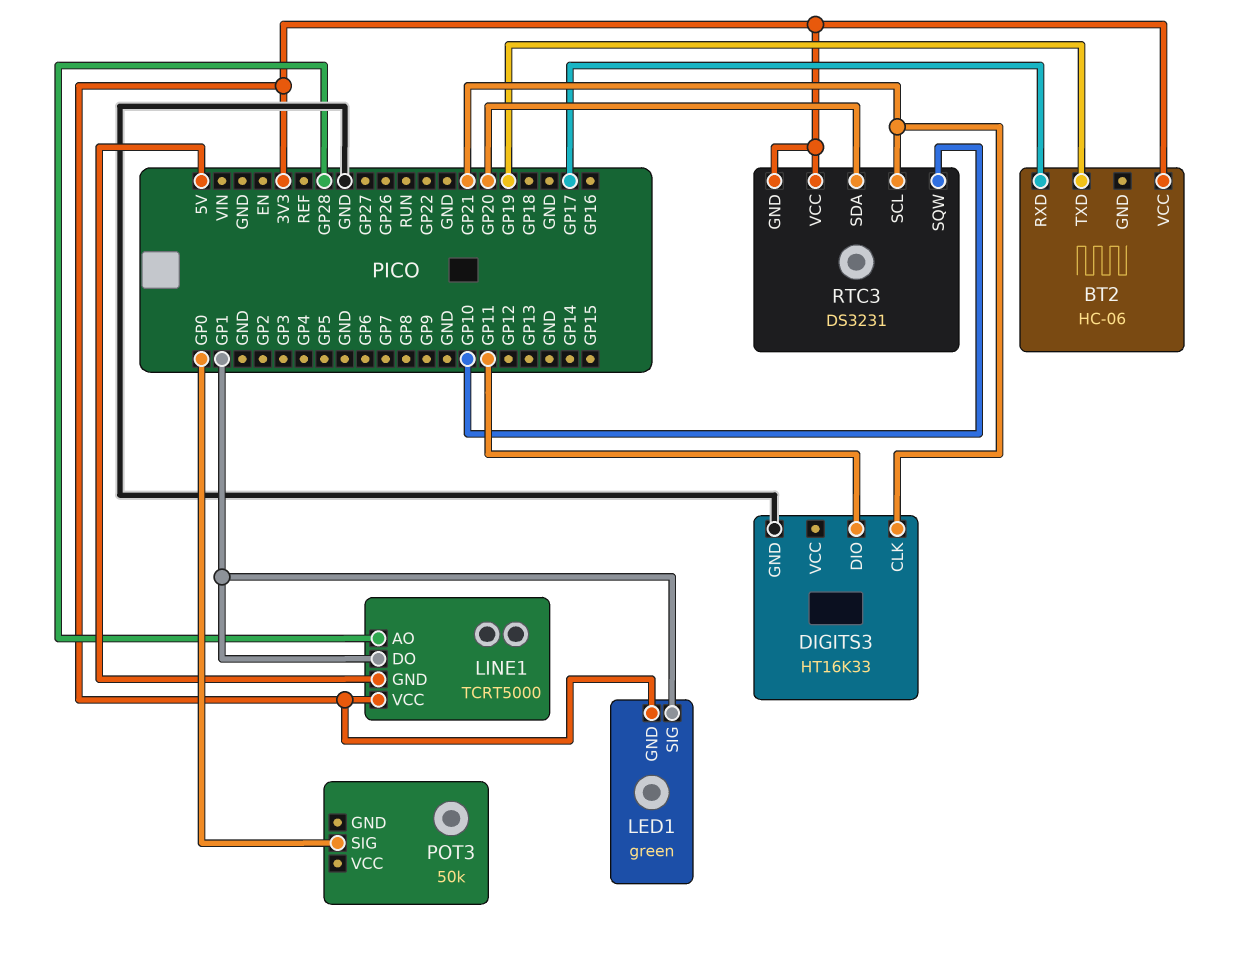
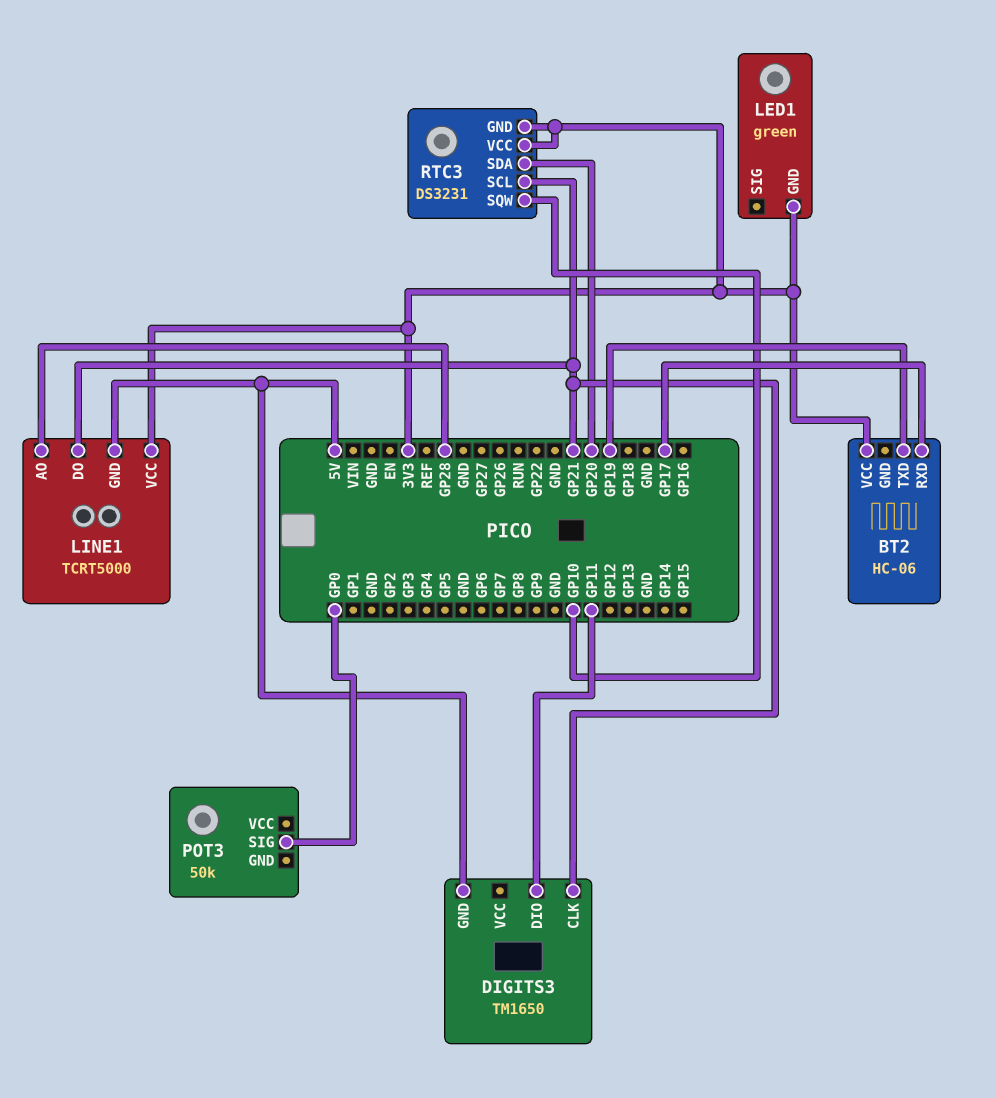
DIGITS3: HT16K33 -> TM1650
DIGITS3 pin GND: GND -> 5V
LED1 pin SIG: GP1 -> none
LINE1 pin DO: GP1 -> GP21

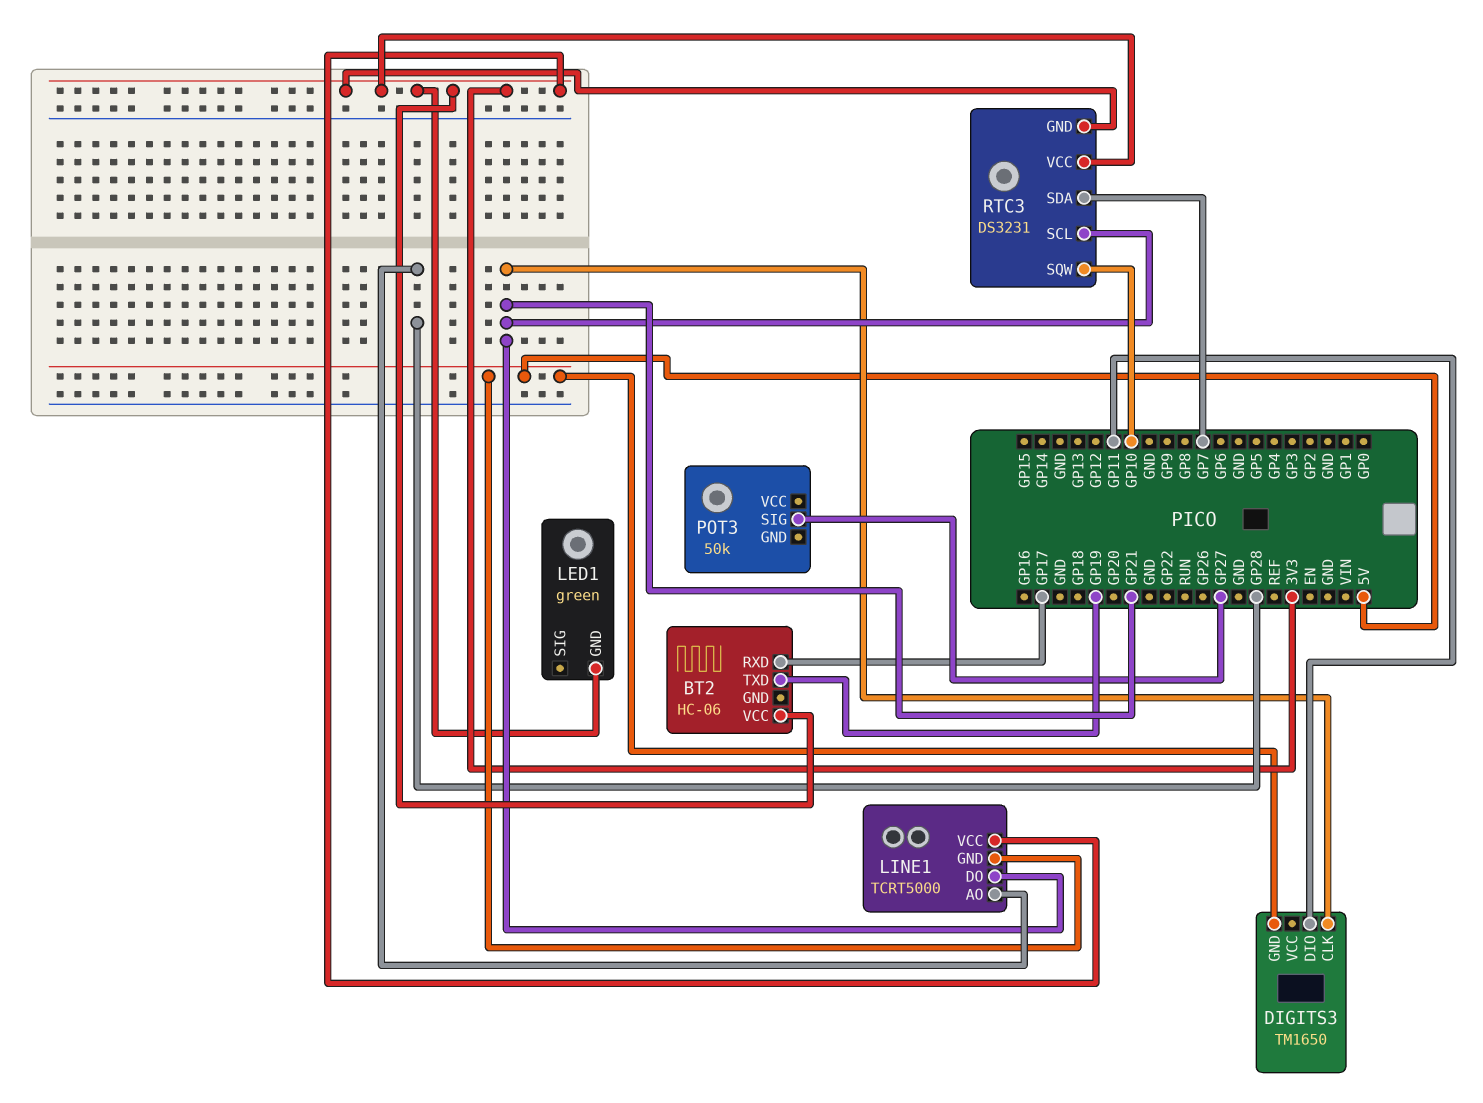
POT3 pin SIG: GP0 -> GP27
RTC3 pin SDA: GP20 -> GP7

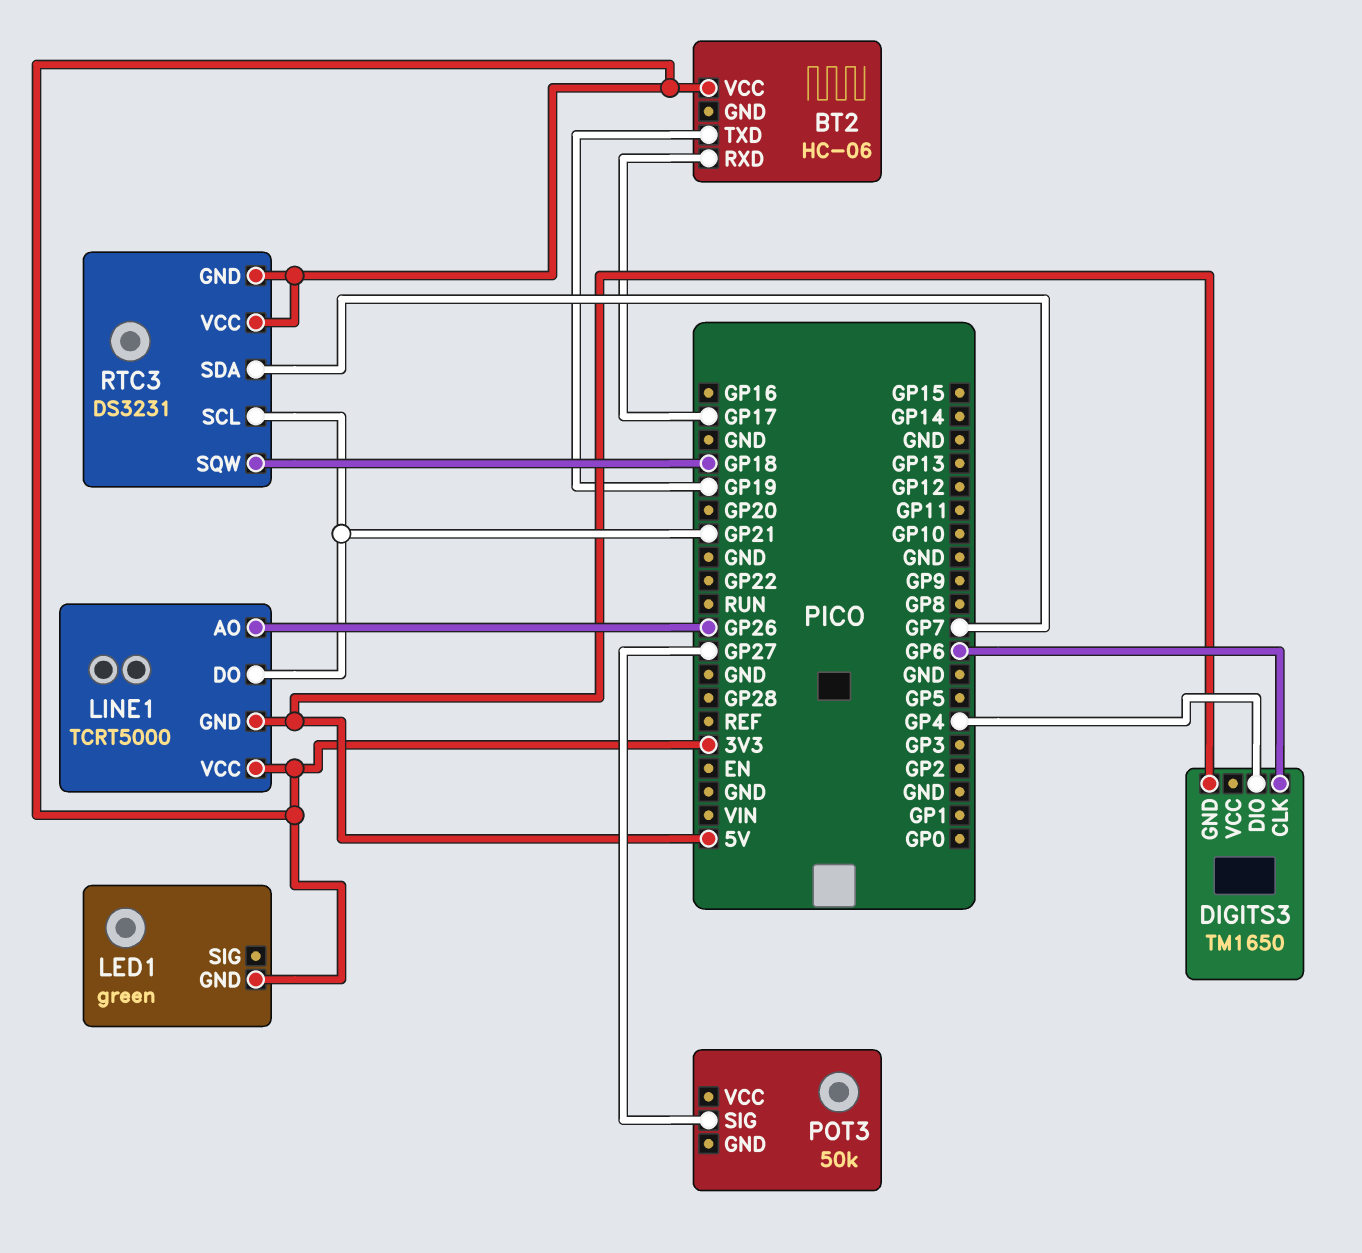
DIGITS3 pin CLK: GP21 -> GP6
DIGITS3 pin DIO: GP11 -> GP4
LINE1 pin AO: GP28 -> GP26
RTC3 pin SQW: GP10 -> GP18

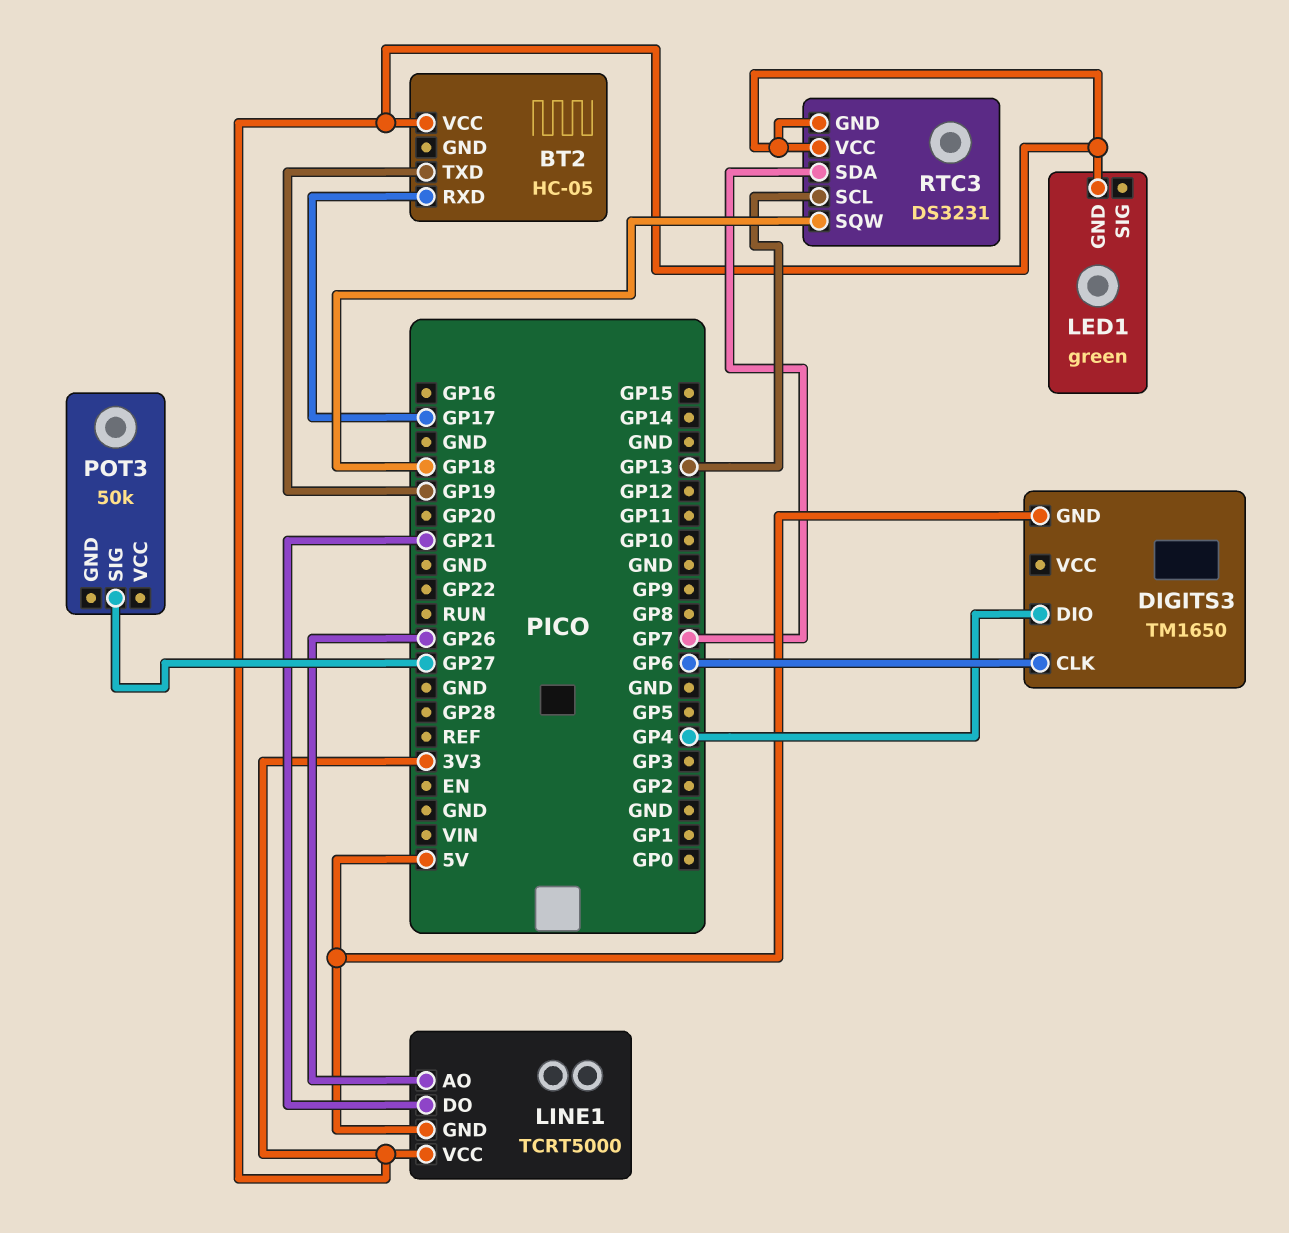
BT2: HC-06 -> HC-05
RTC3 pin SCL: GP21 -> GP13

